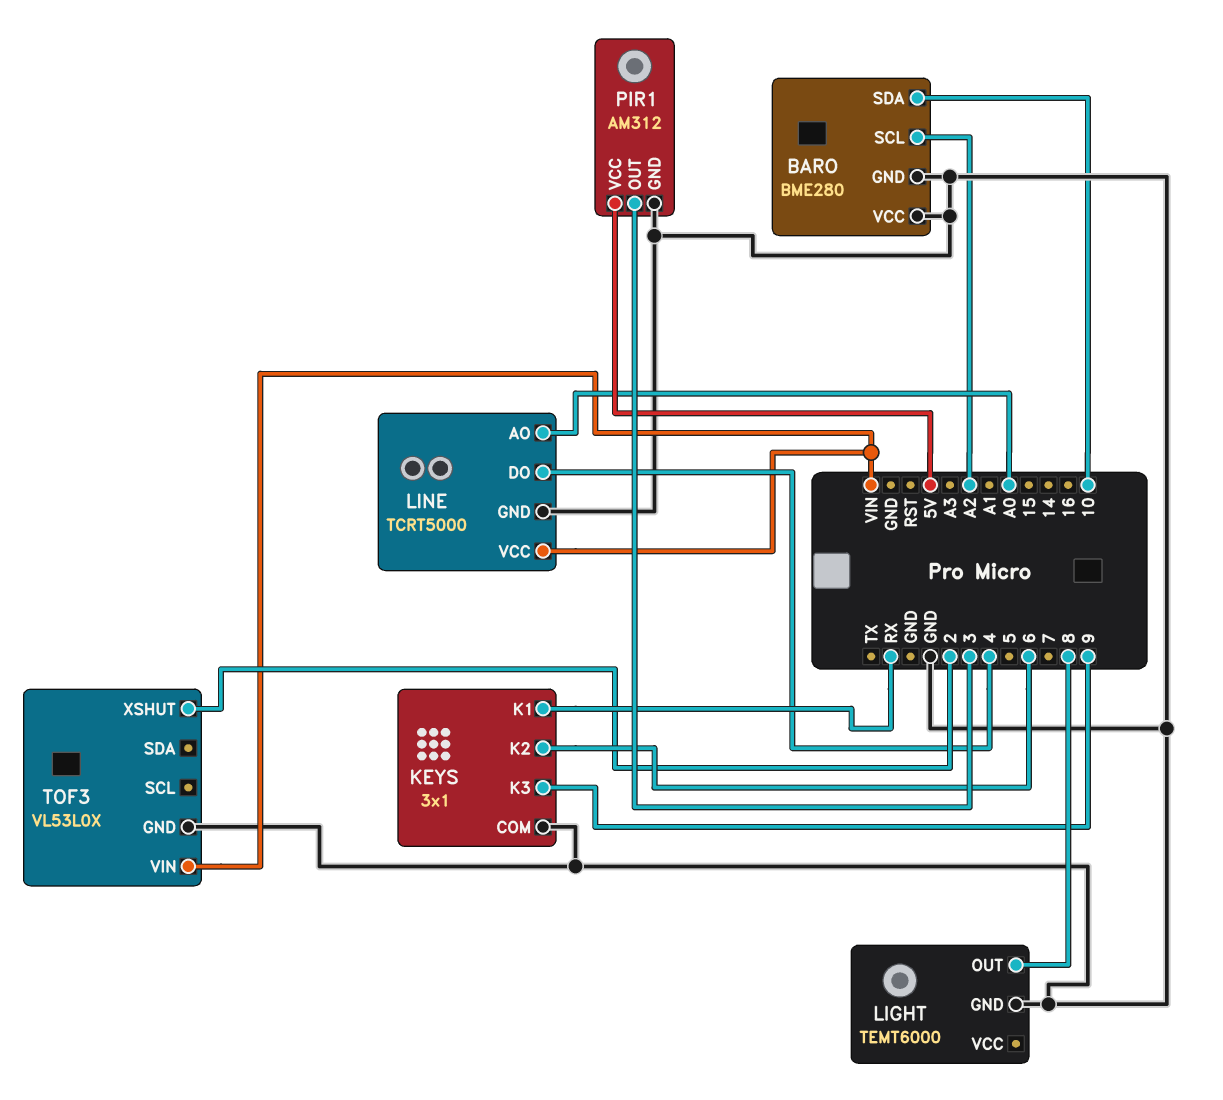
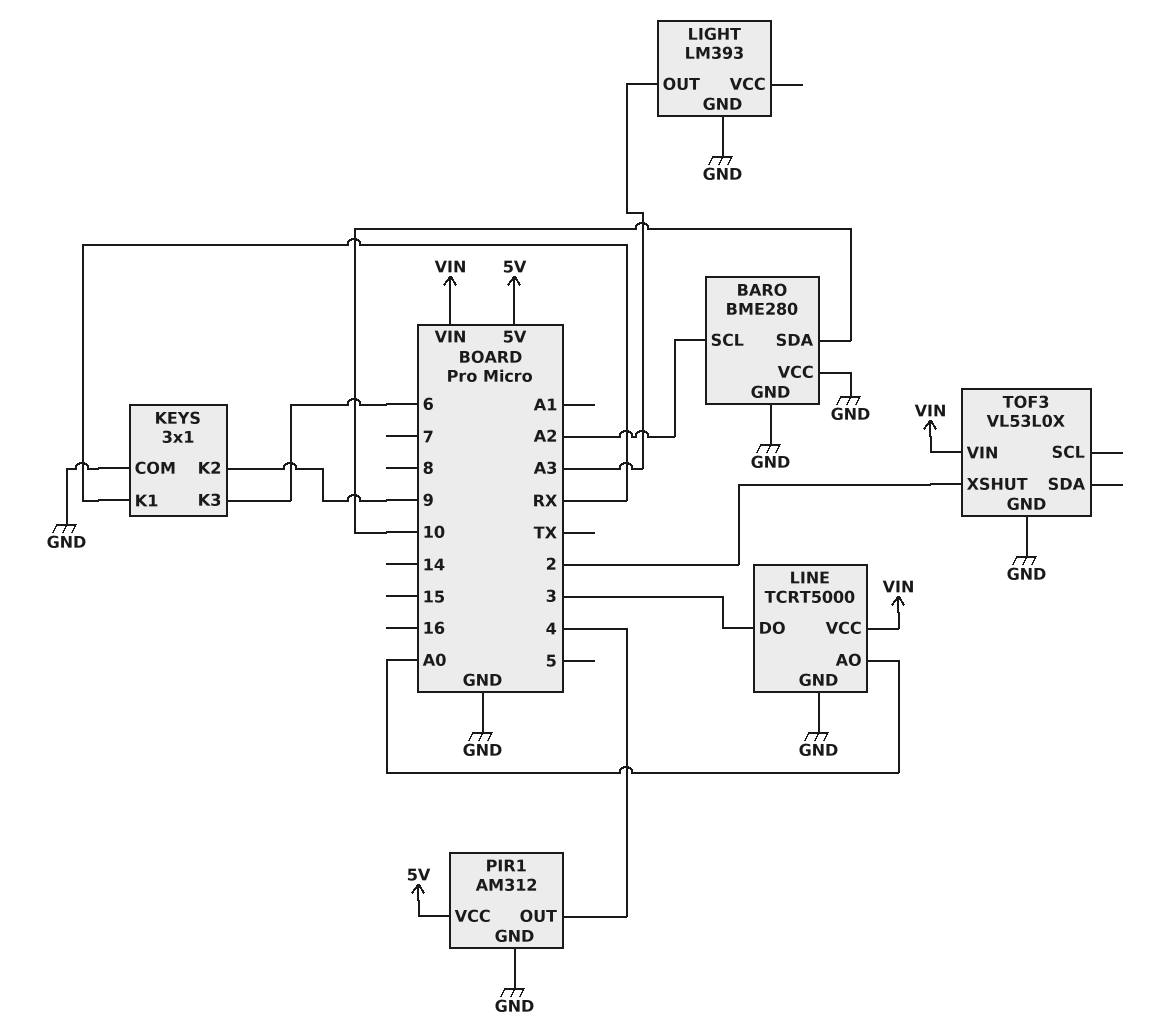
KEYS pin K2: 6 -> 9
KEYS pin K3: 9 -> 6
LIGHT: TEMT6000 -> LM393
LIGHT pin OUT: 8 -> A3
LINE pin DO: 4 -> 3
PIR1 pin OUT: 3 -> 4

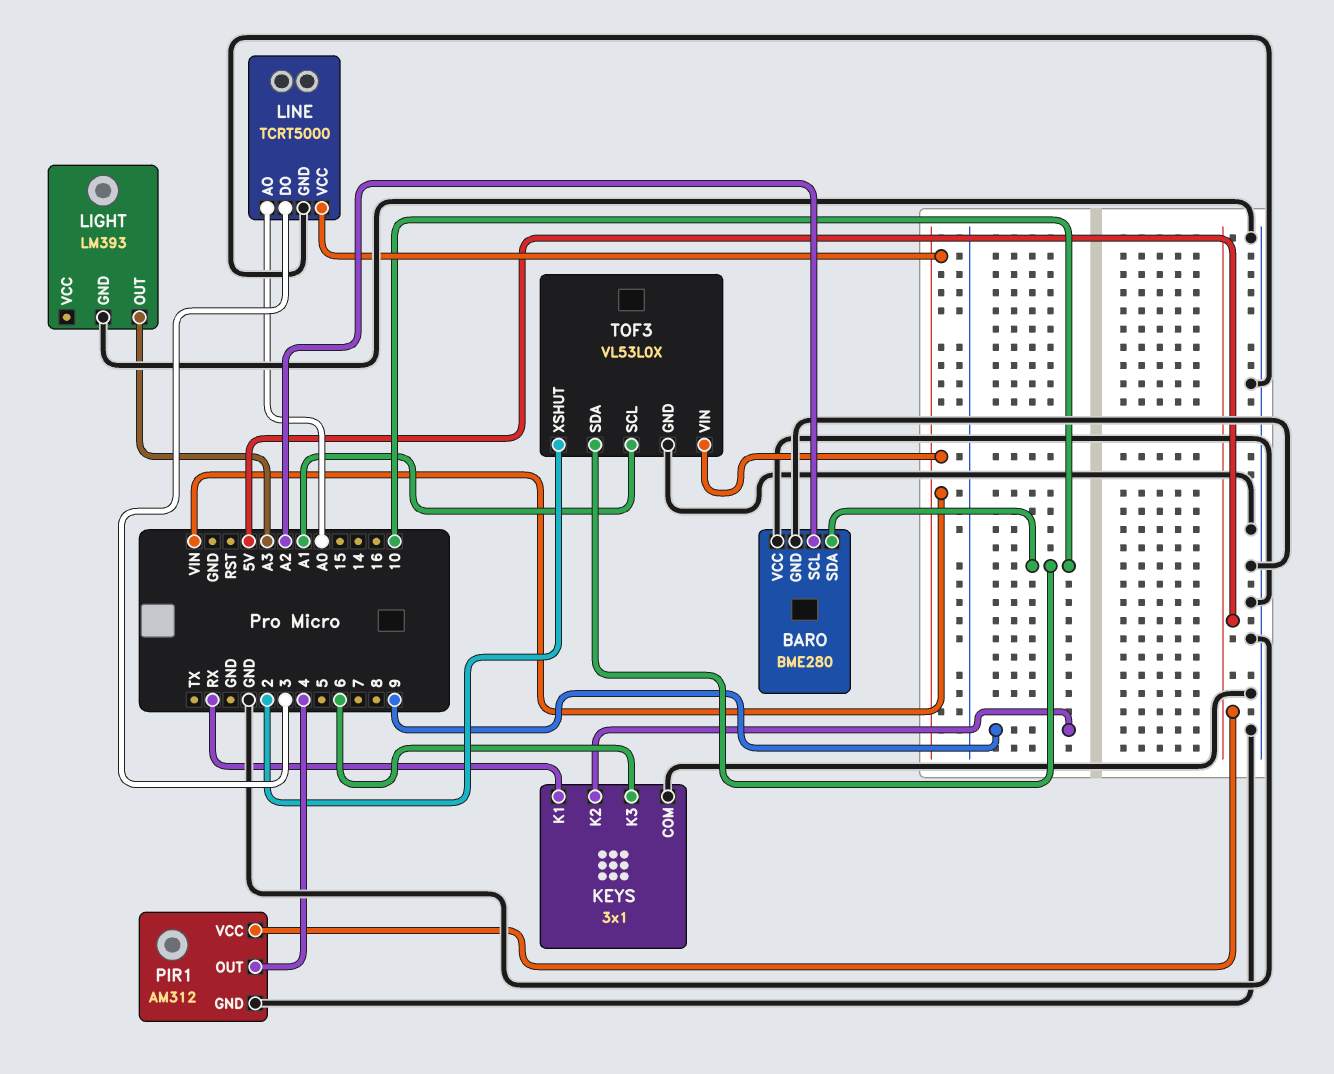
TOF3 pin SCL: none -> A1
TOF3 pin SDA: none -> 10

